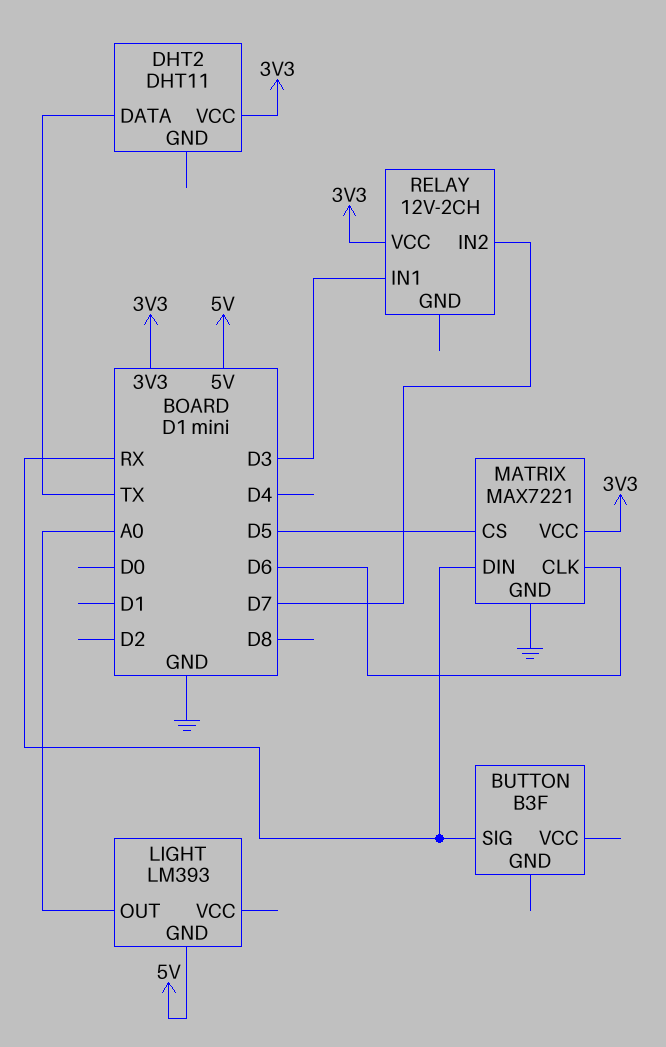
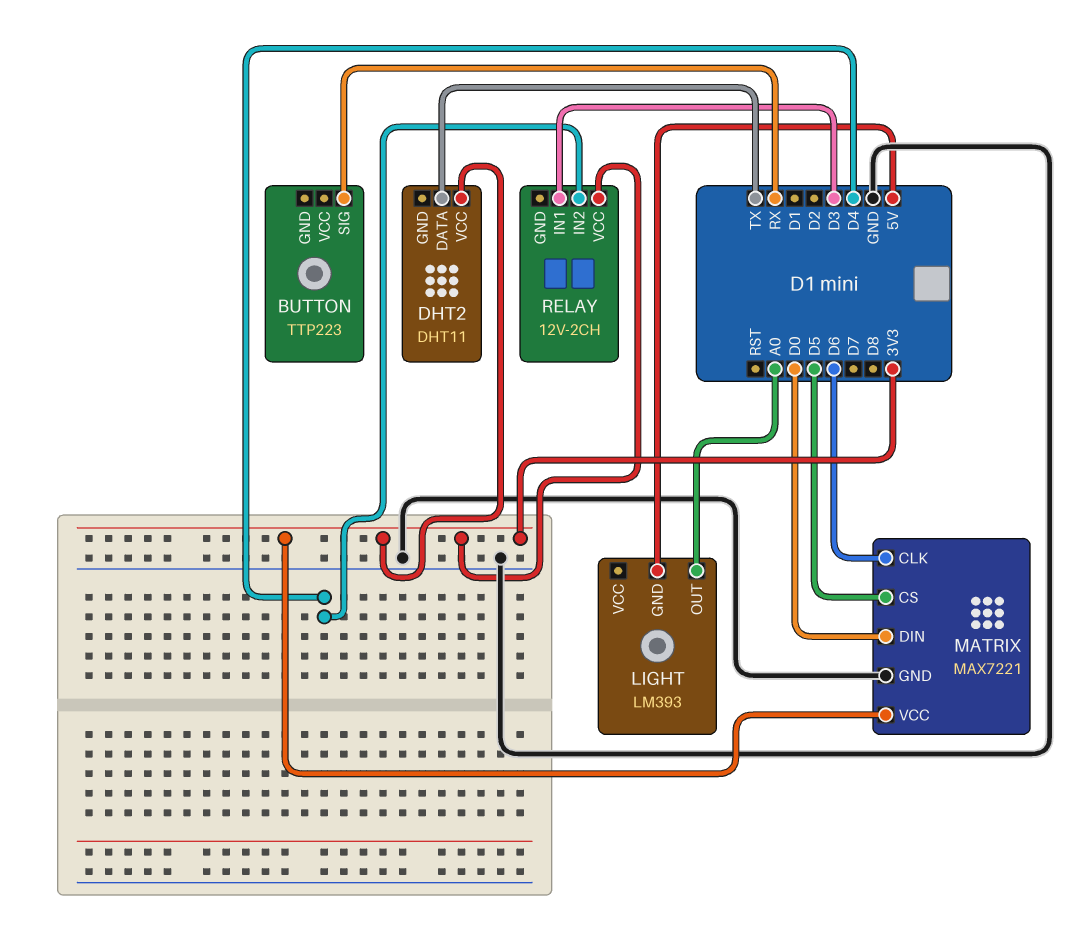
BUTTON: B3F -> TTP223
MATRIX pin DIN: RX -> D0
RELAY pin IN2: D7 -> D4

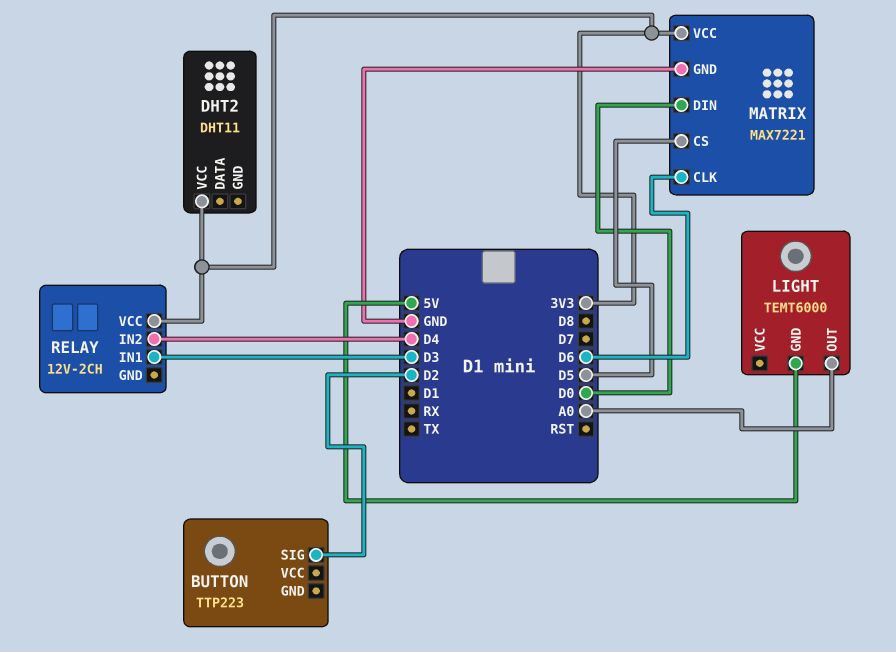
BUTTON pin SIG: RX -> D2
DHT2 pin DATA: TX -> none
LIGHT: LM393 -> TEMT6000

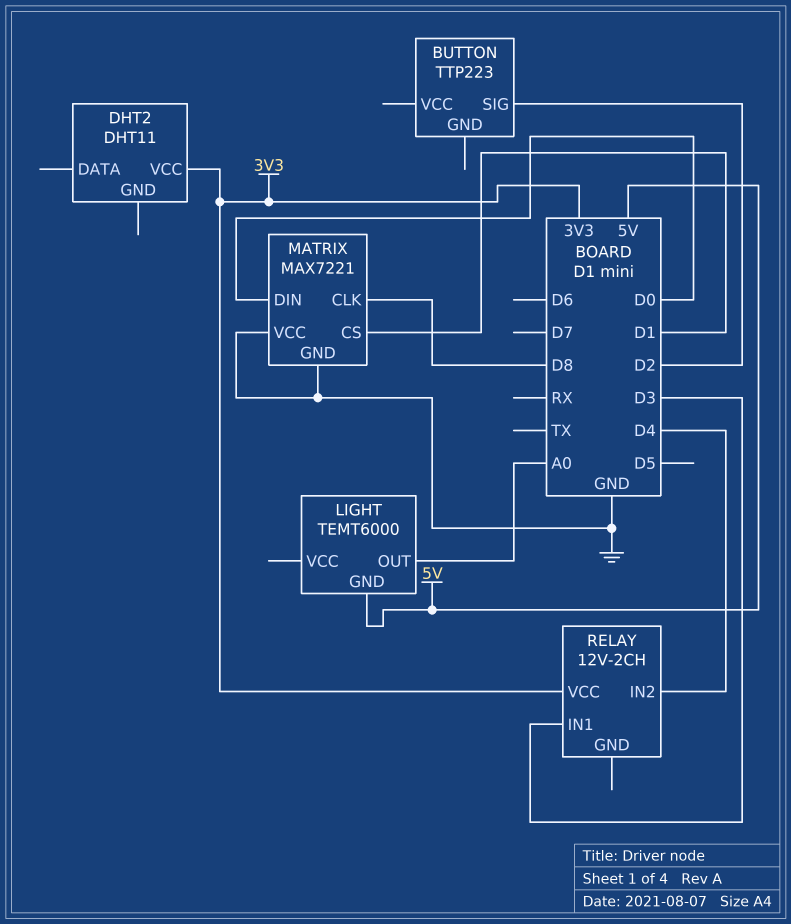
MATRIX pin CLK: D6 -> D8
MATRIX pin CS: D5 -> D1
MATRIX pin VCC: 3V3 -> GND

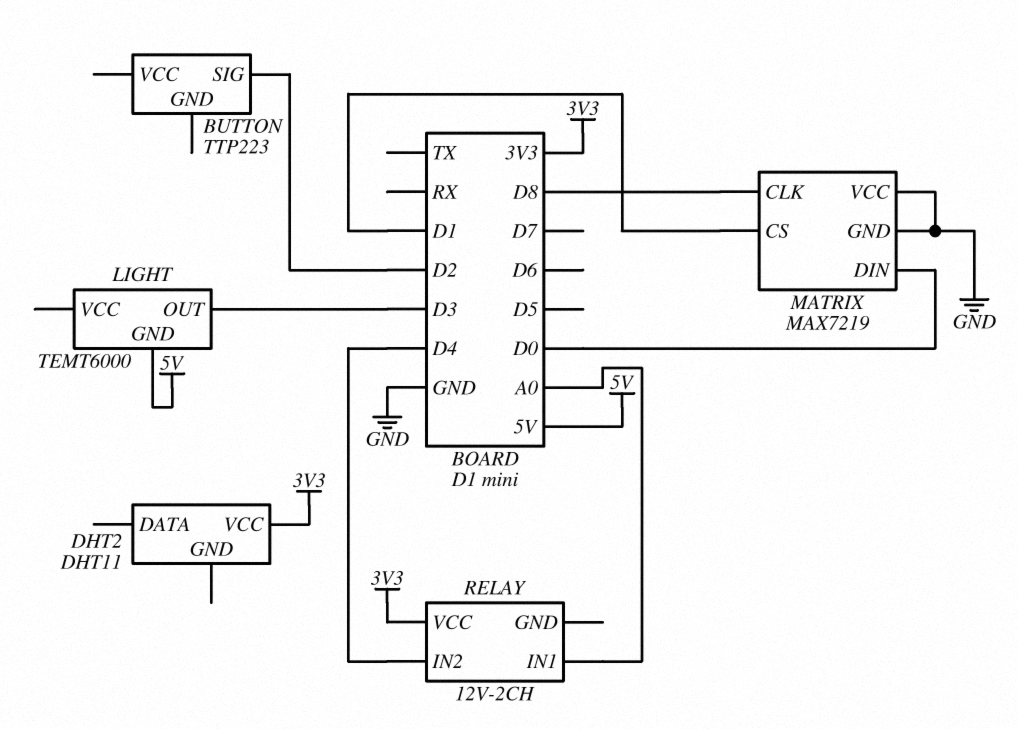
LIGHT pin OUT: A0 -> D3
MATRIX: MAX7221 -> MAX7219
RELAY pin IN1: D3 -> A0

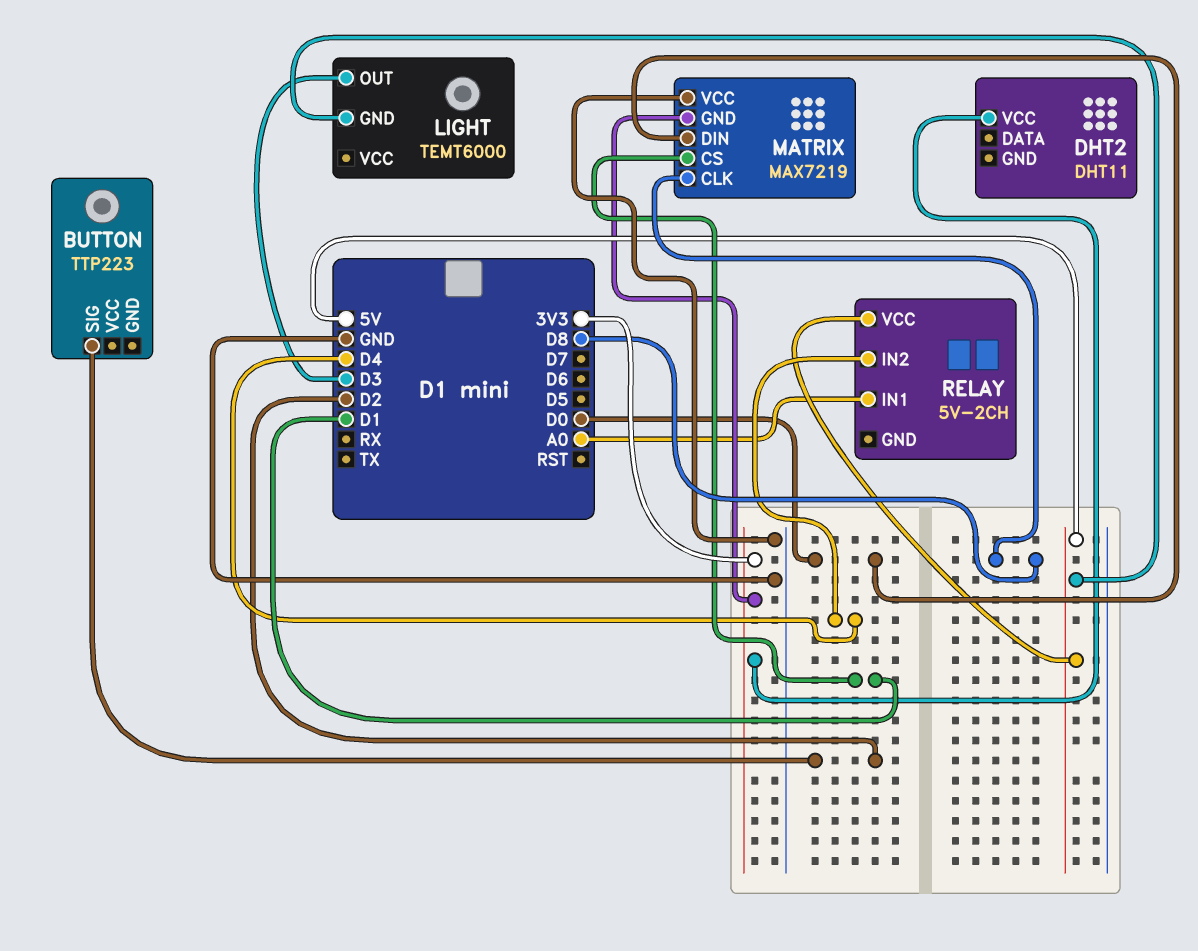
MATRIX pin GND: GND -> 3V3
RELAY: 12V-2CH -> 5V-2CH
RELAY pin VCC: 3V3 -> 5V

